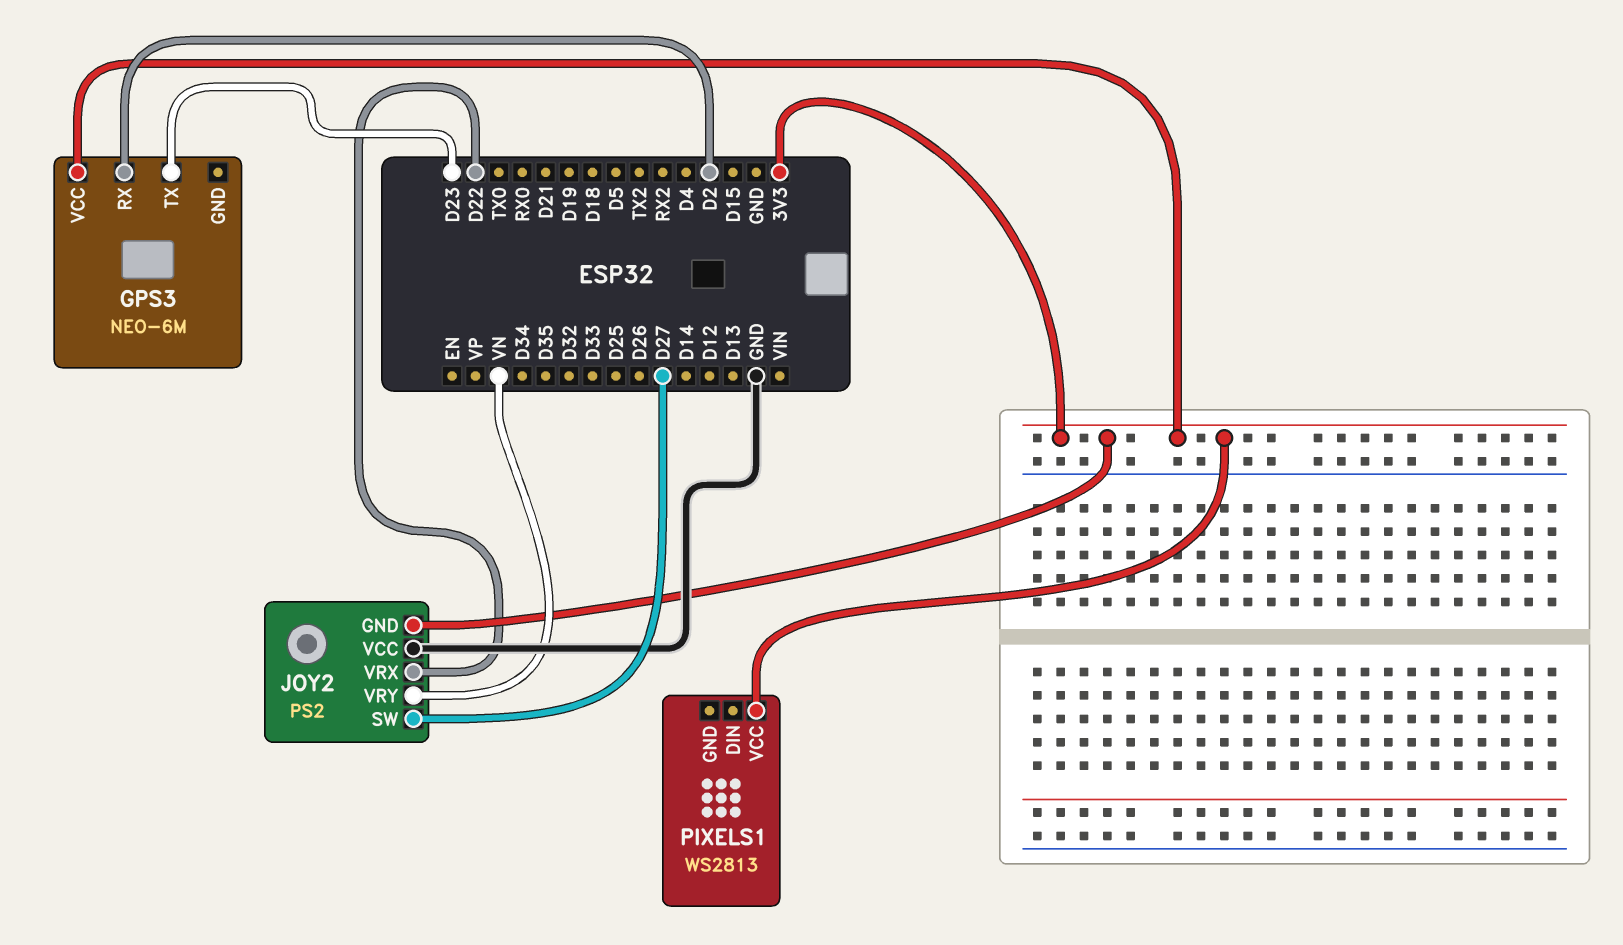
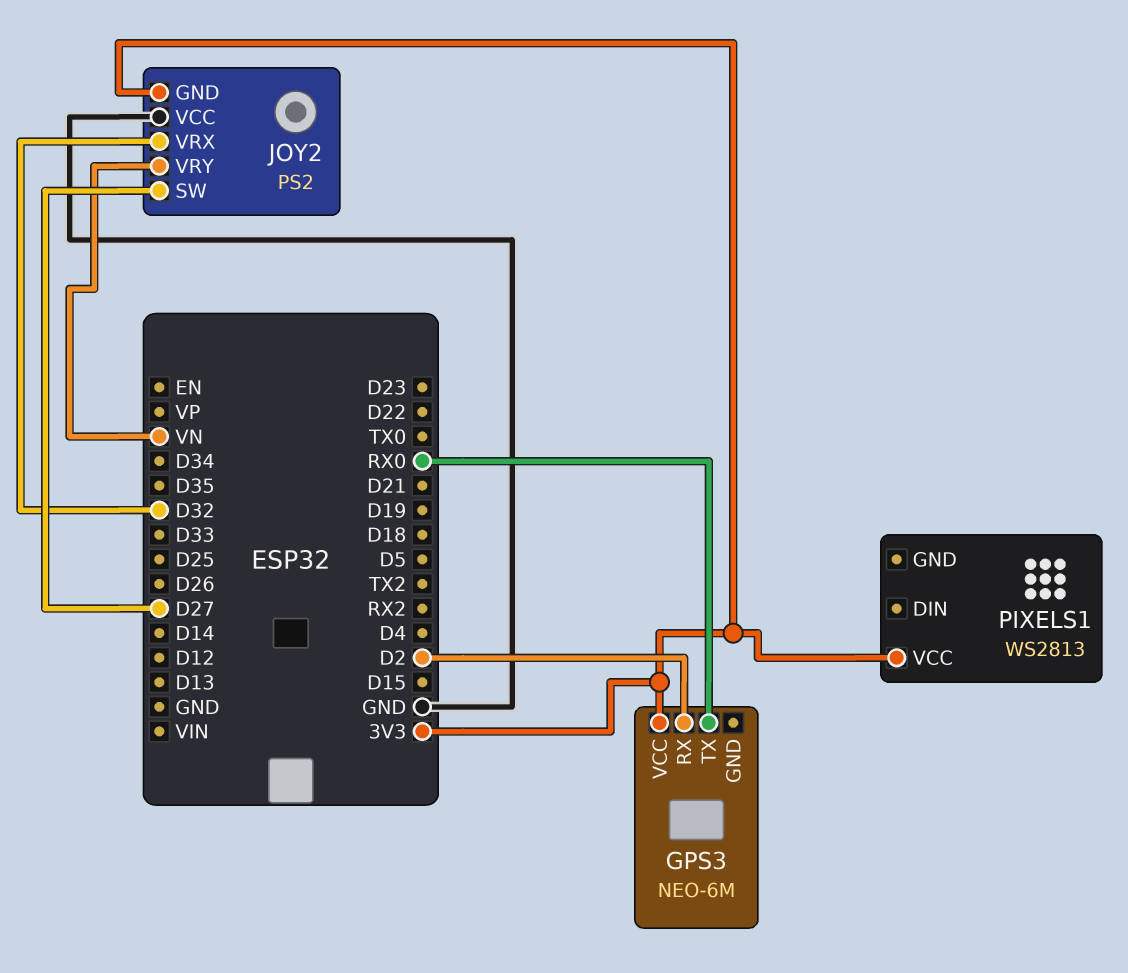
GPS3 pin TX: D23 -> RX0
JOY2 pin VRX: D22 -> D32

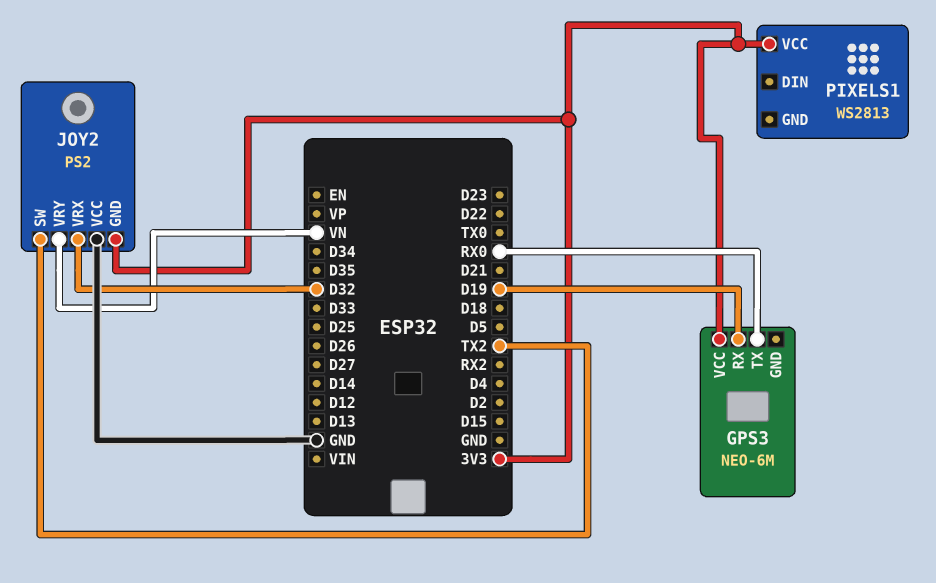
GPS3 pin RX: D2 -> D19
JOY2 pin SW: D27 -> TX2

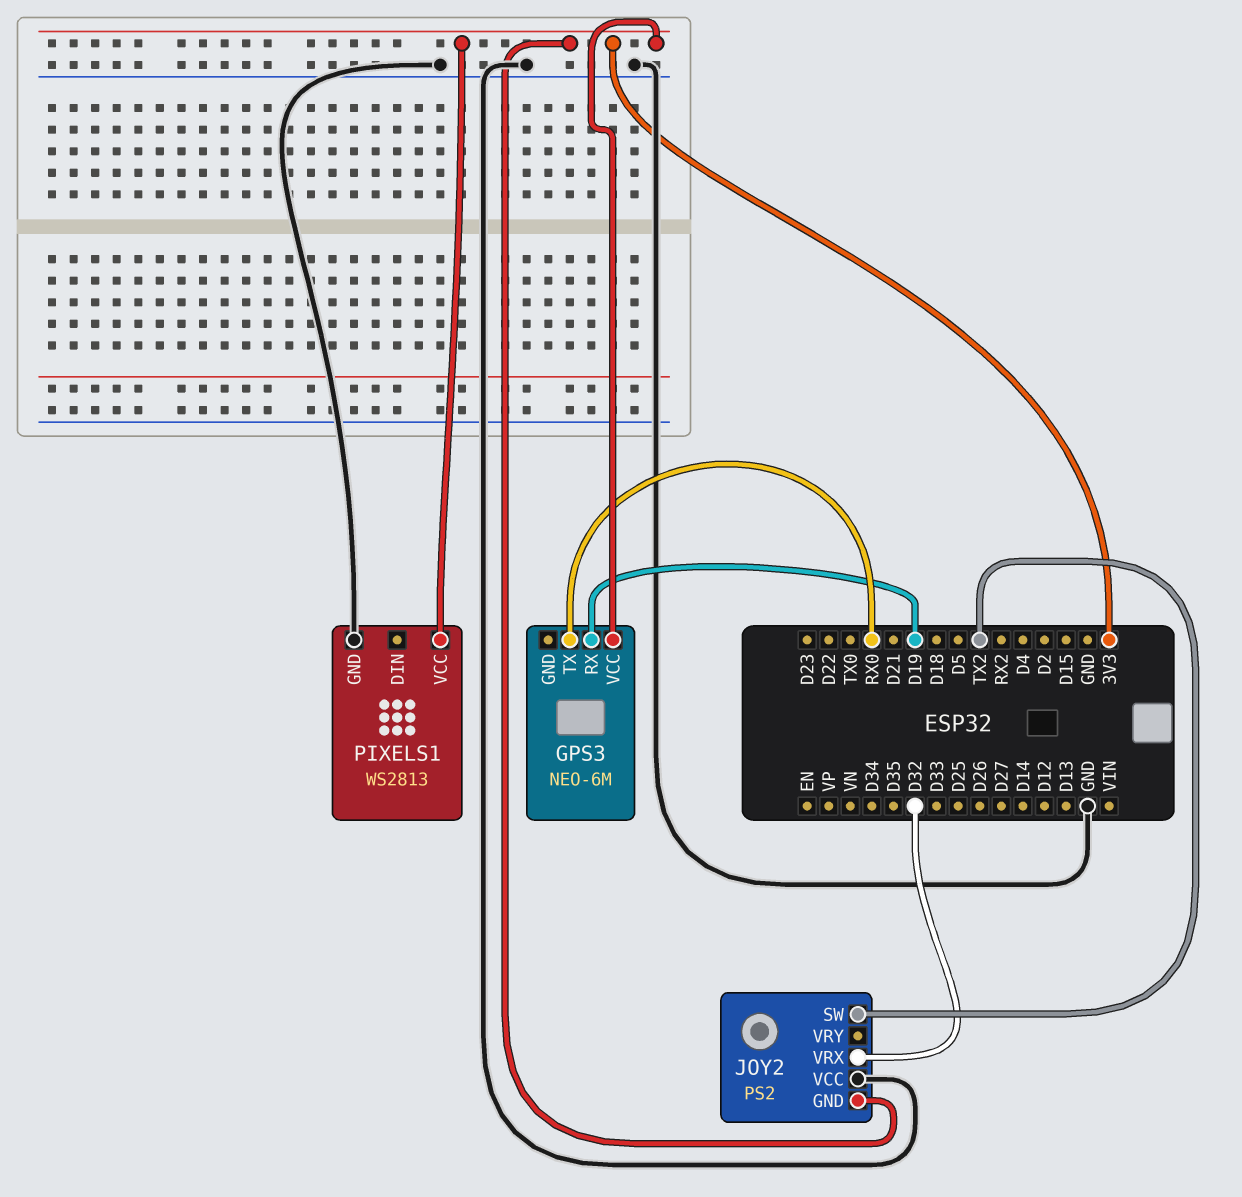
JOY2 pin VRY: VN -> none
PIXELS1 pin GND: none -> GND

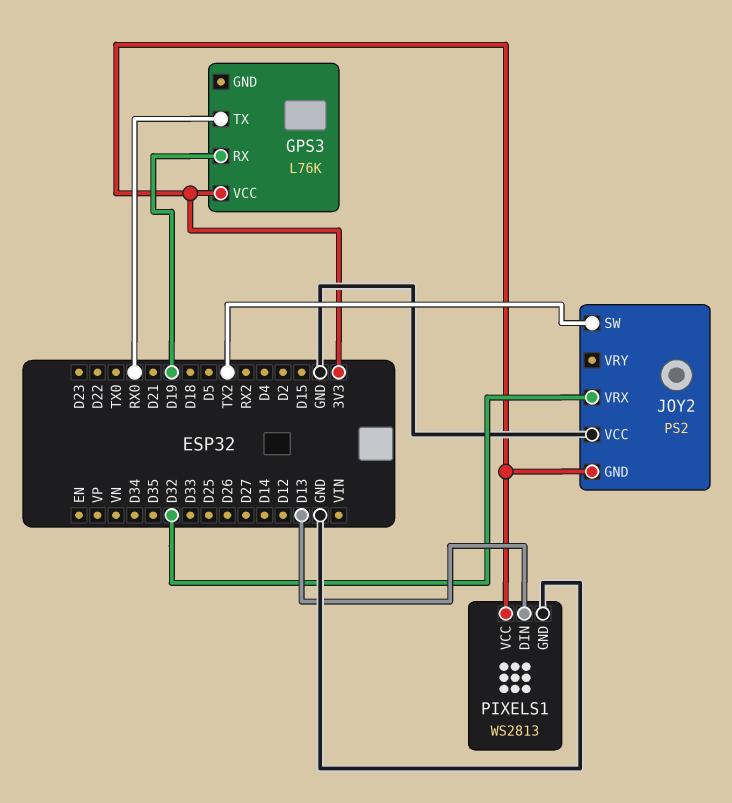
GPS3: NEO-6M -> L76K
PIXELS1 pin DIN: none -> D13

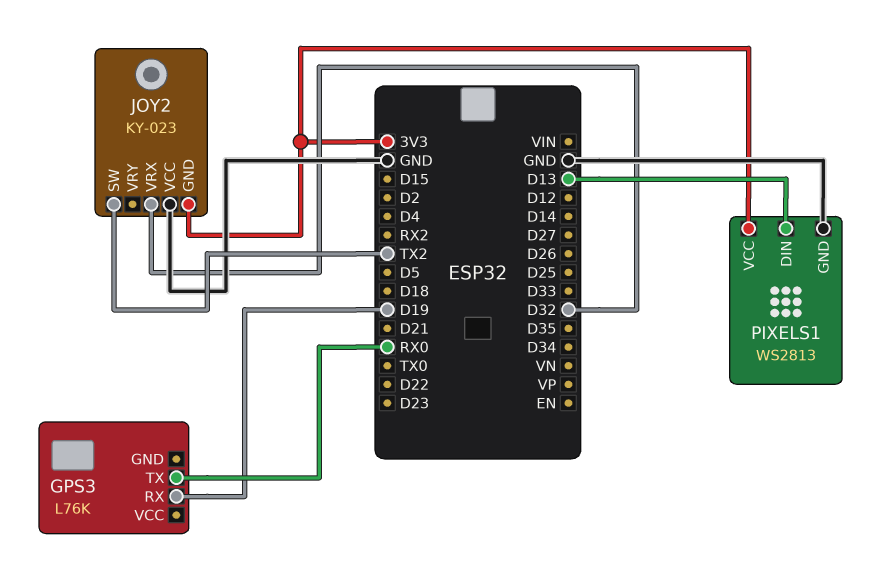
GPS3 pin VCC: 3V3 -> none
JOY2: PS2 -> KY-023

